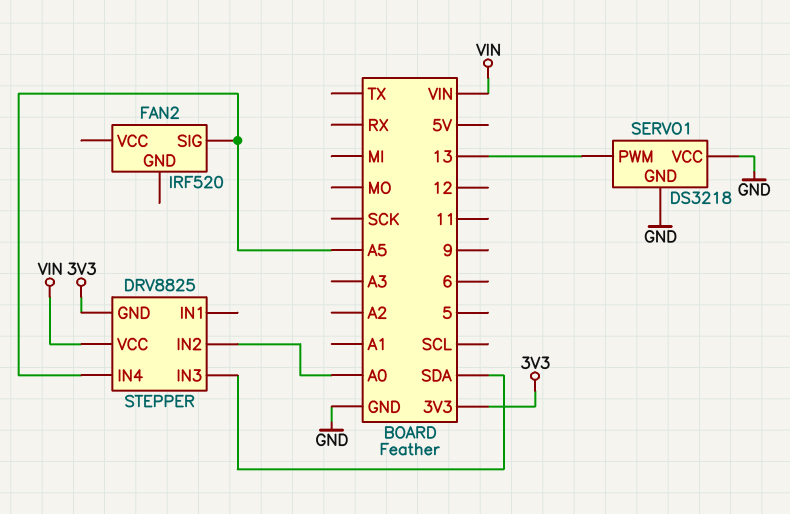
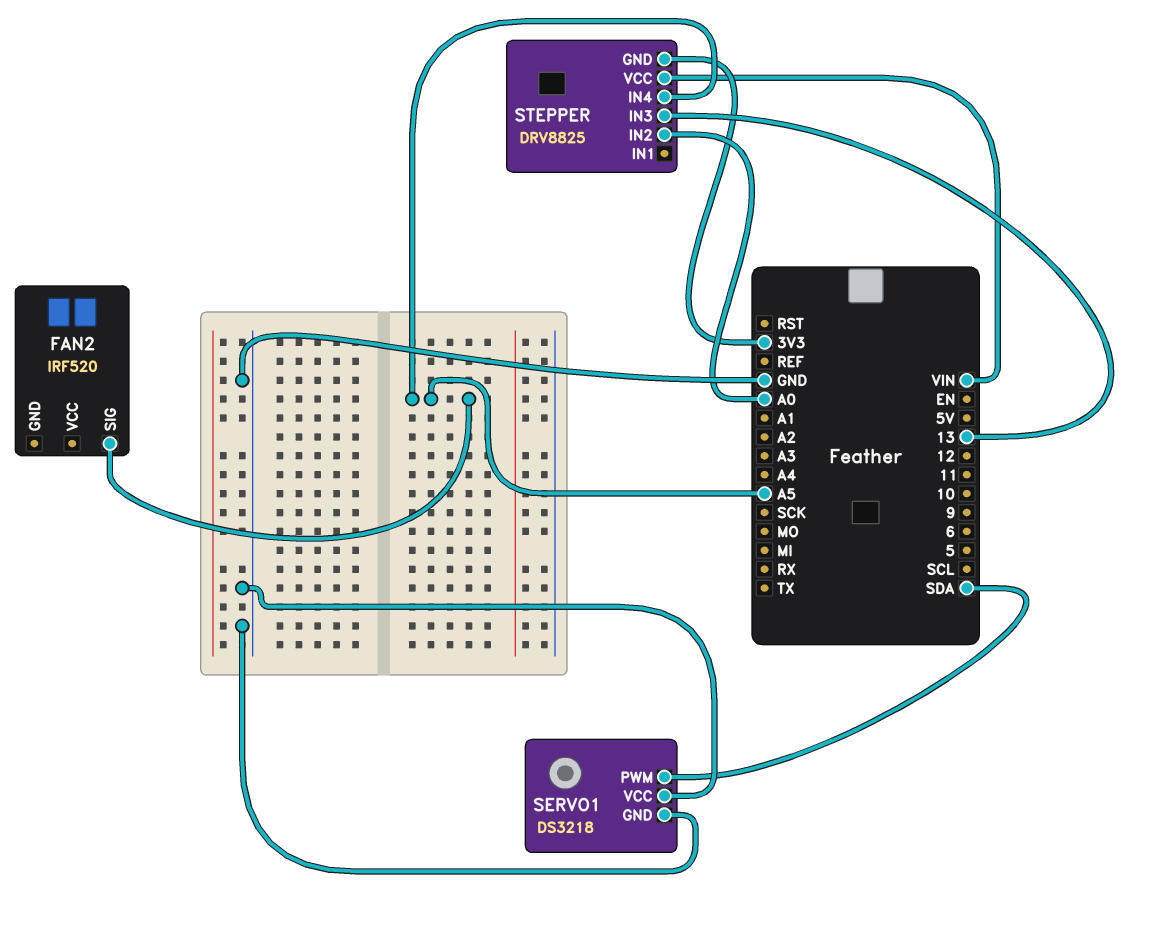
SERVO1 pin PWM: 13 -> SDA
STEPPER pin IN3: SDA -> 13

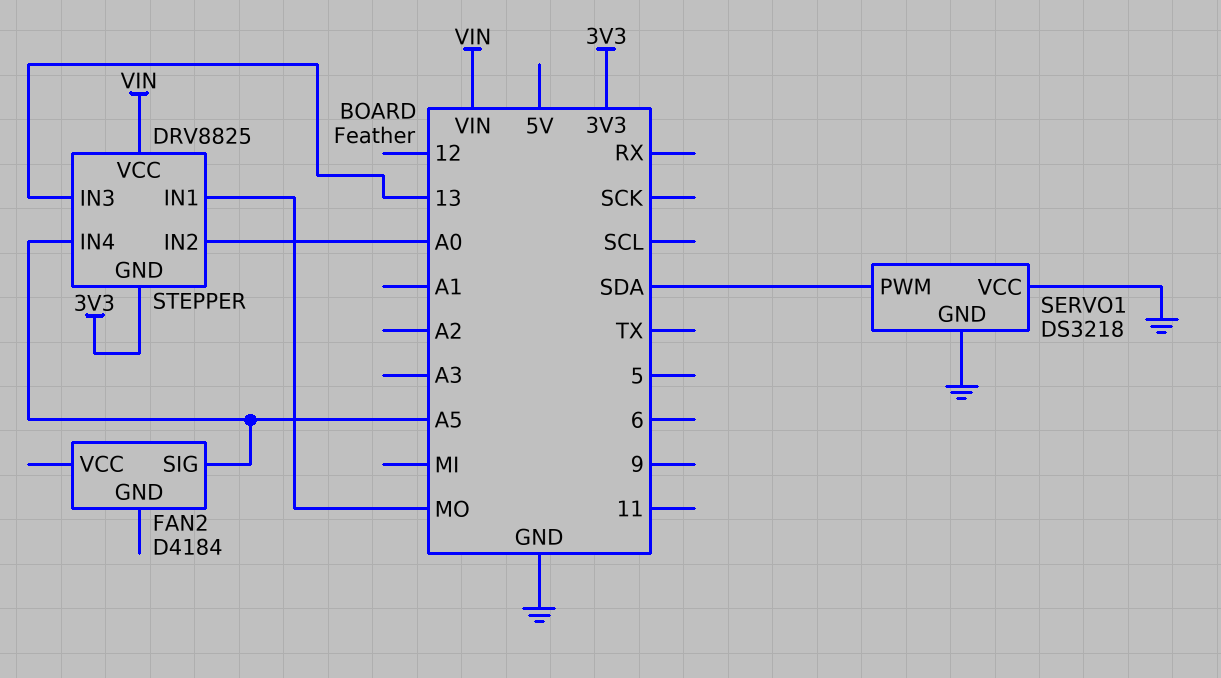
FAN2: IRF520 -> D4184
STEPPER pin IN1: none -> MO

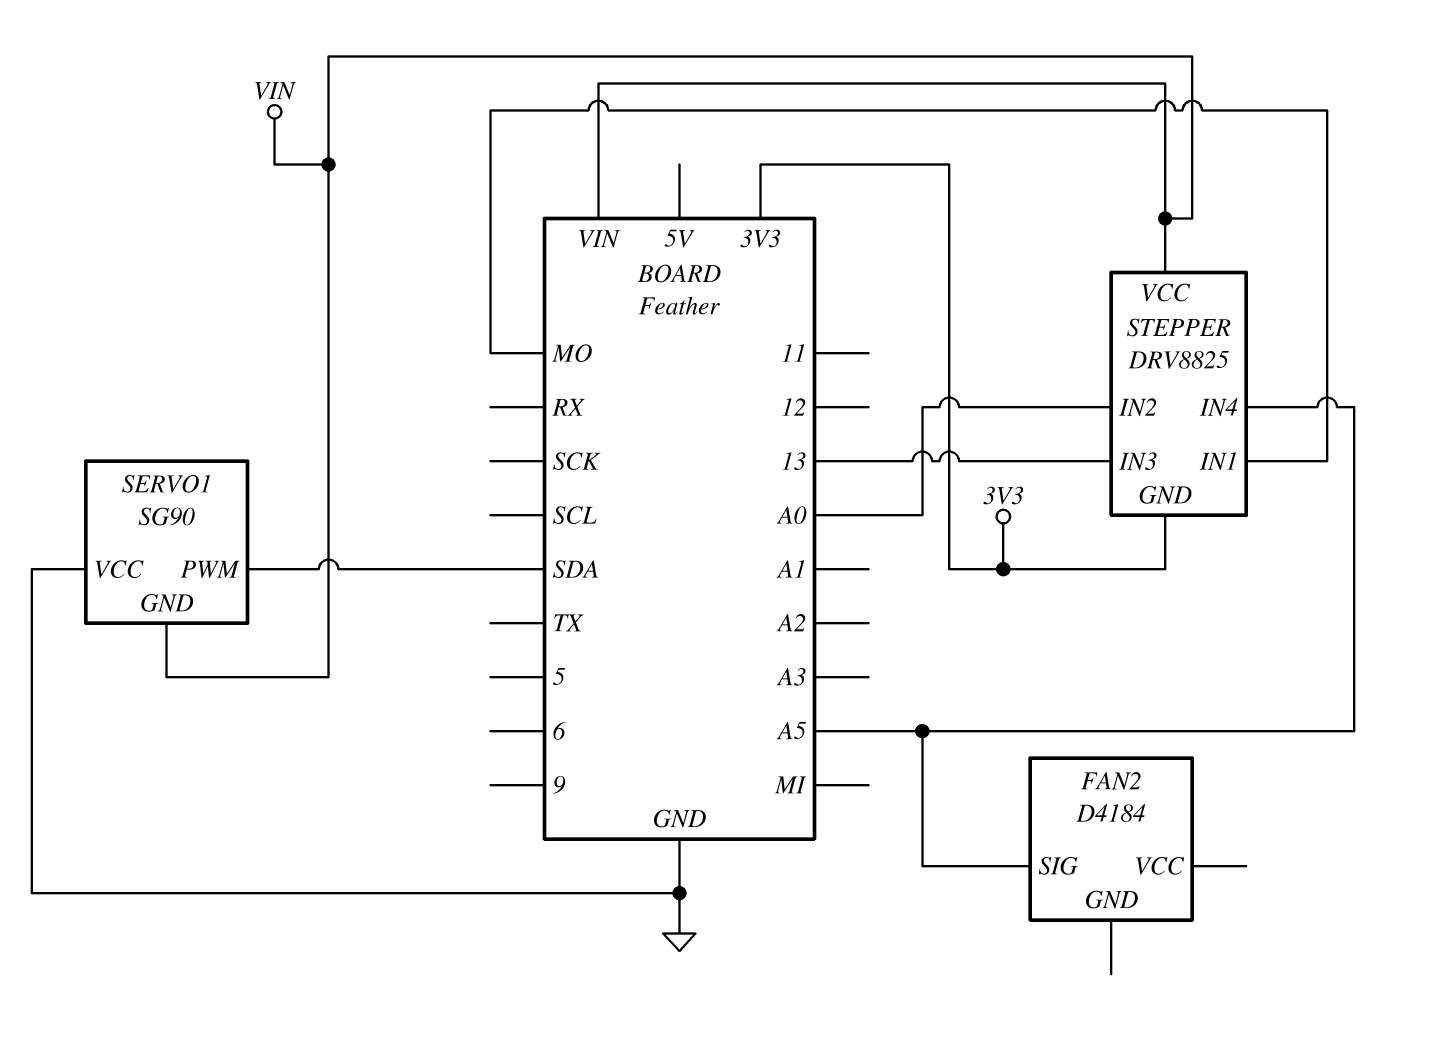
SERVO1: DS3218 -> SG90
SERVO1 pin GND: GND -> VIN

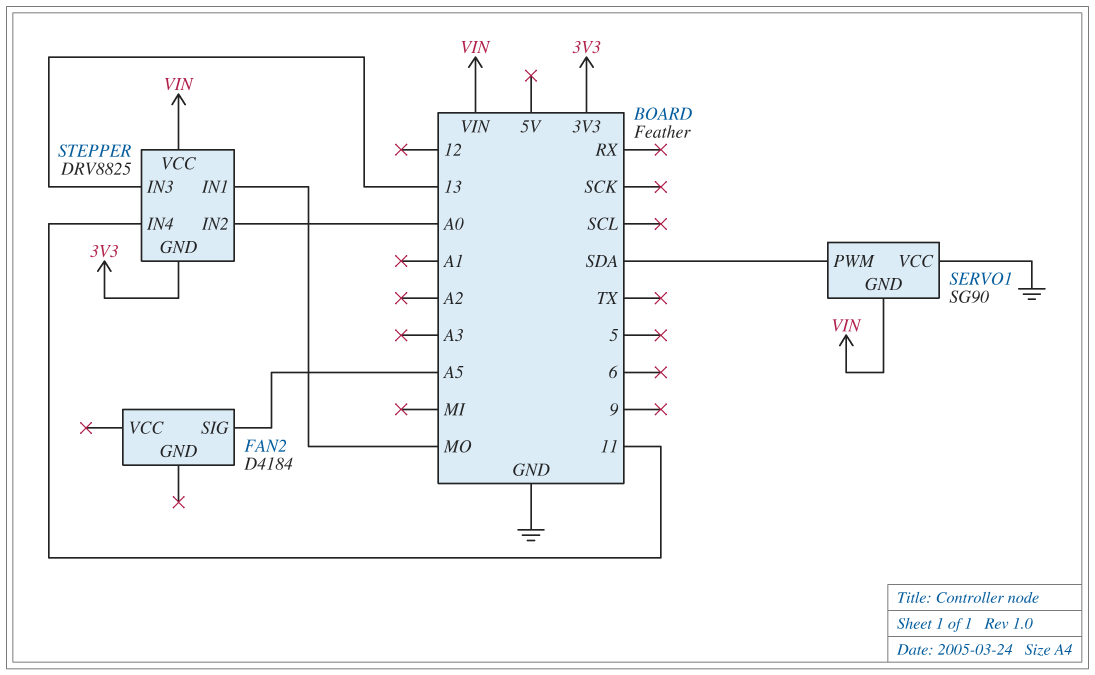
STEPPER pin IN4: A5 -> 11

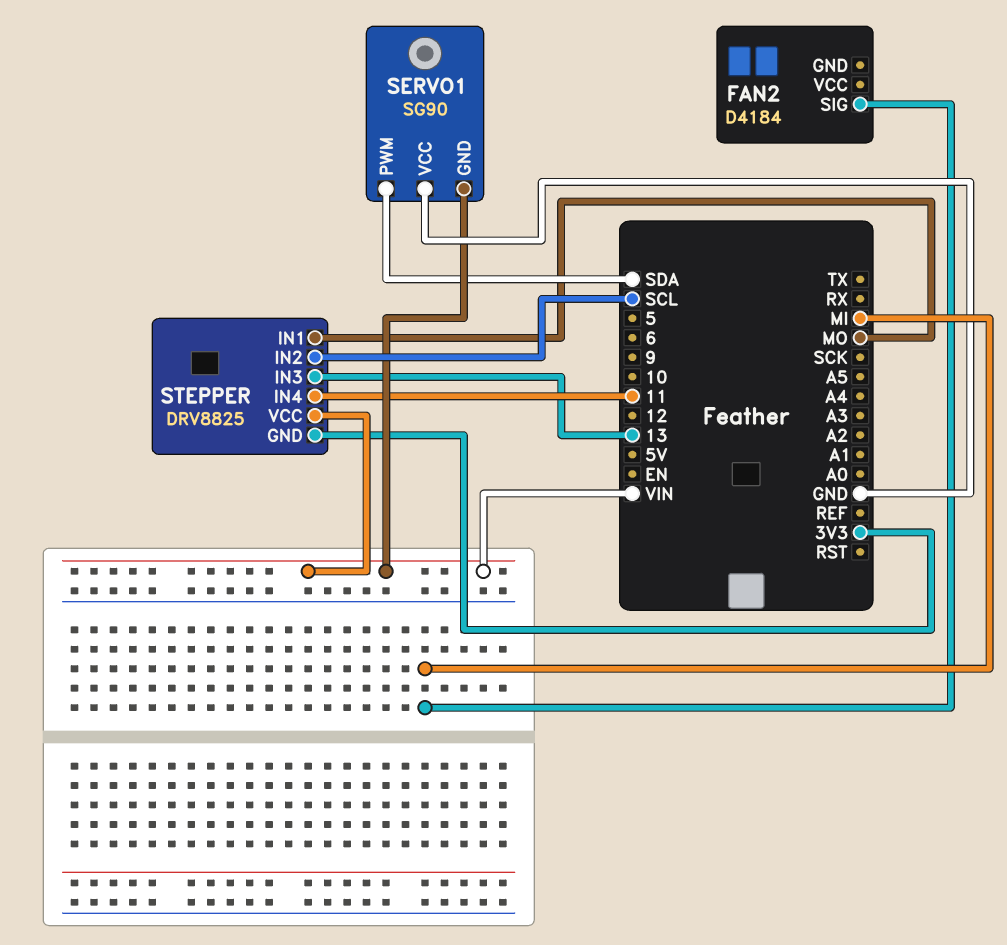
FAN2 pin SIG: A5 -> MI
STEPPER pin IN2: A0 -> SCL

